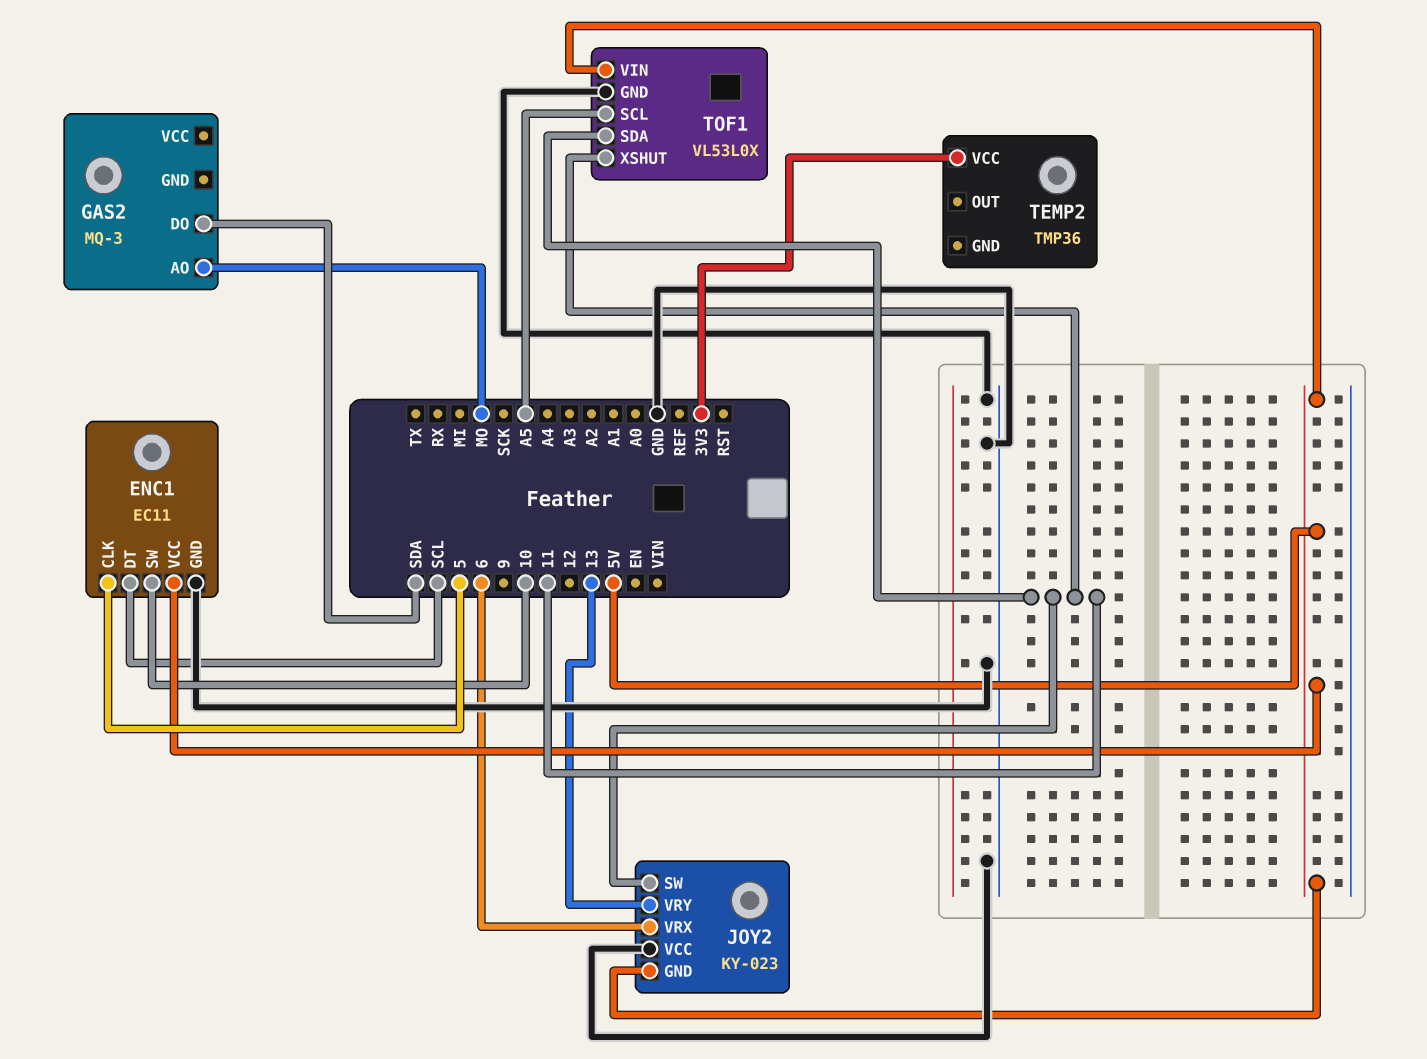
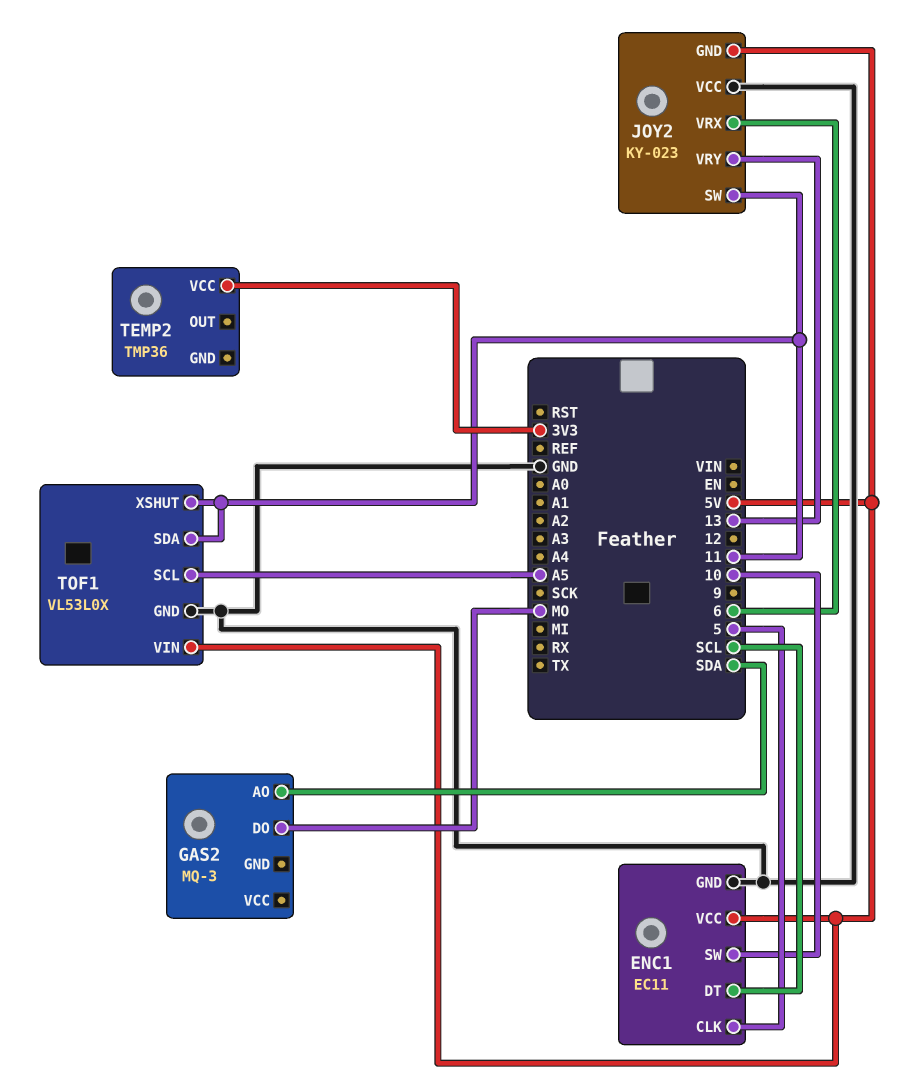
GAS2 pin AO: MO -> SDA
GAS2 pin DO: SDA -> MO

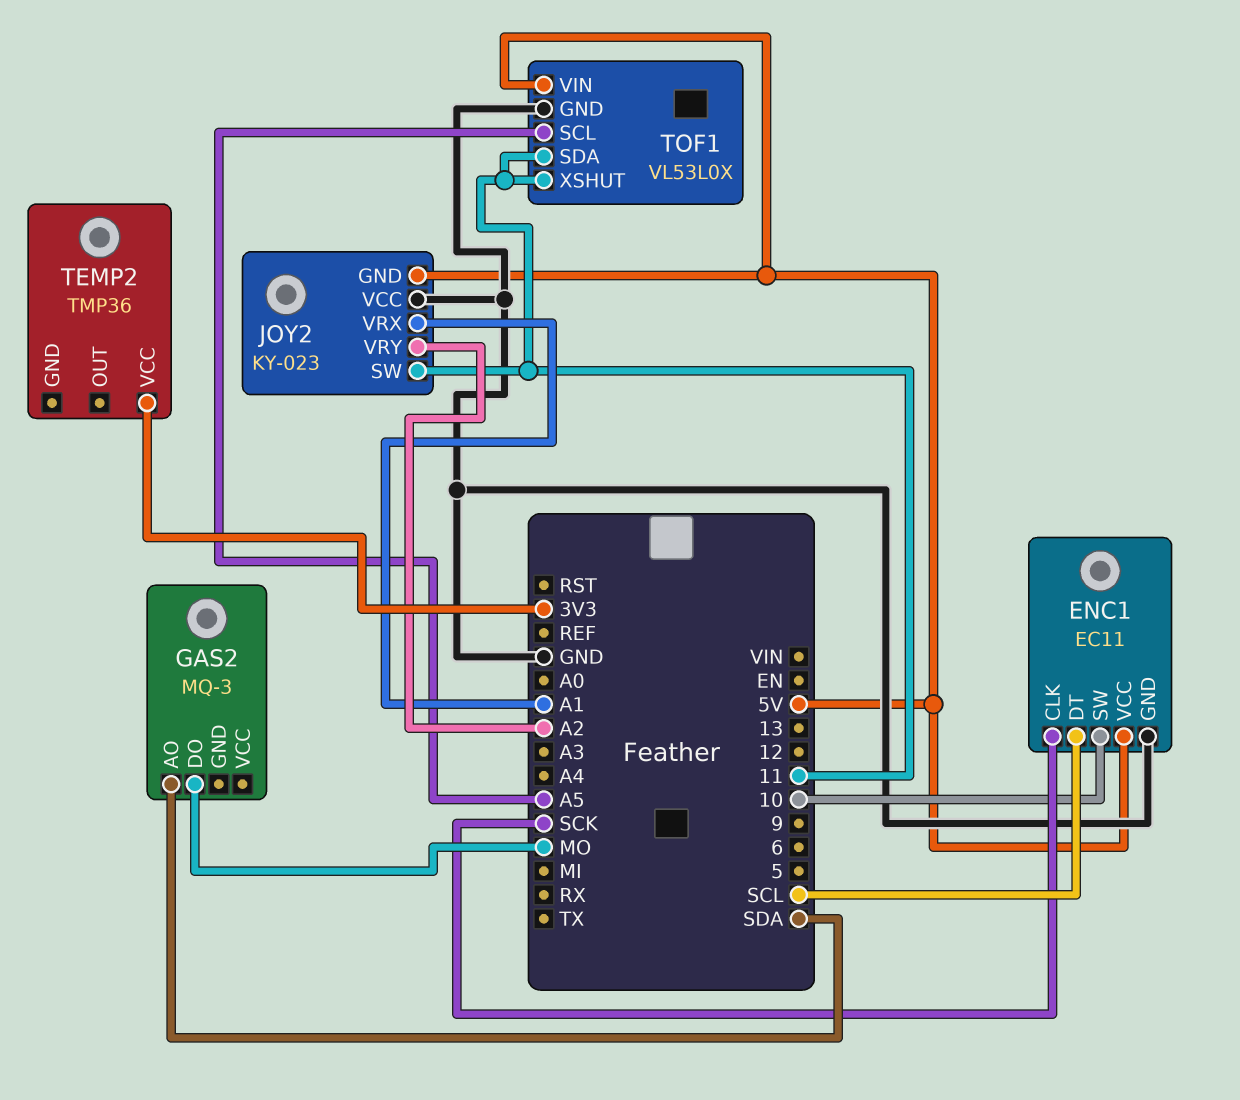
ENC1 pin CLK: 5 -> SCK
JOY2 pin VRX: 6 -> A1
JOY2 pin VRY: 13 -> A2

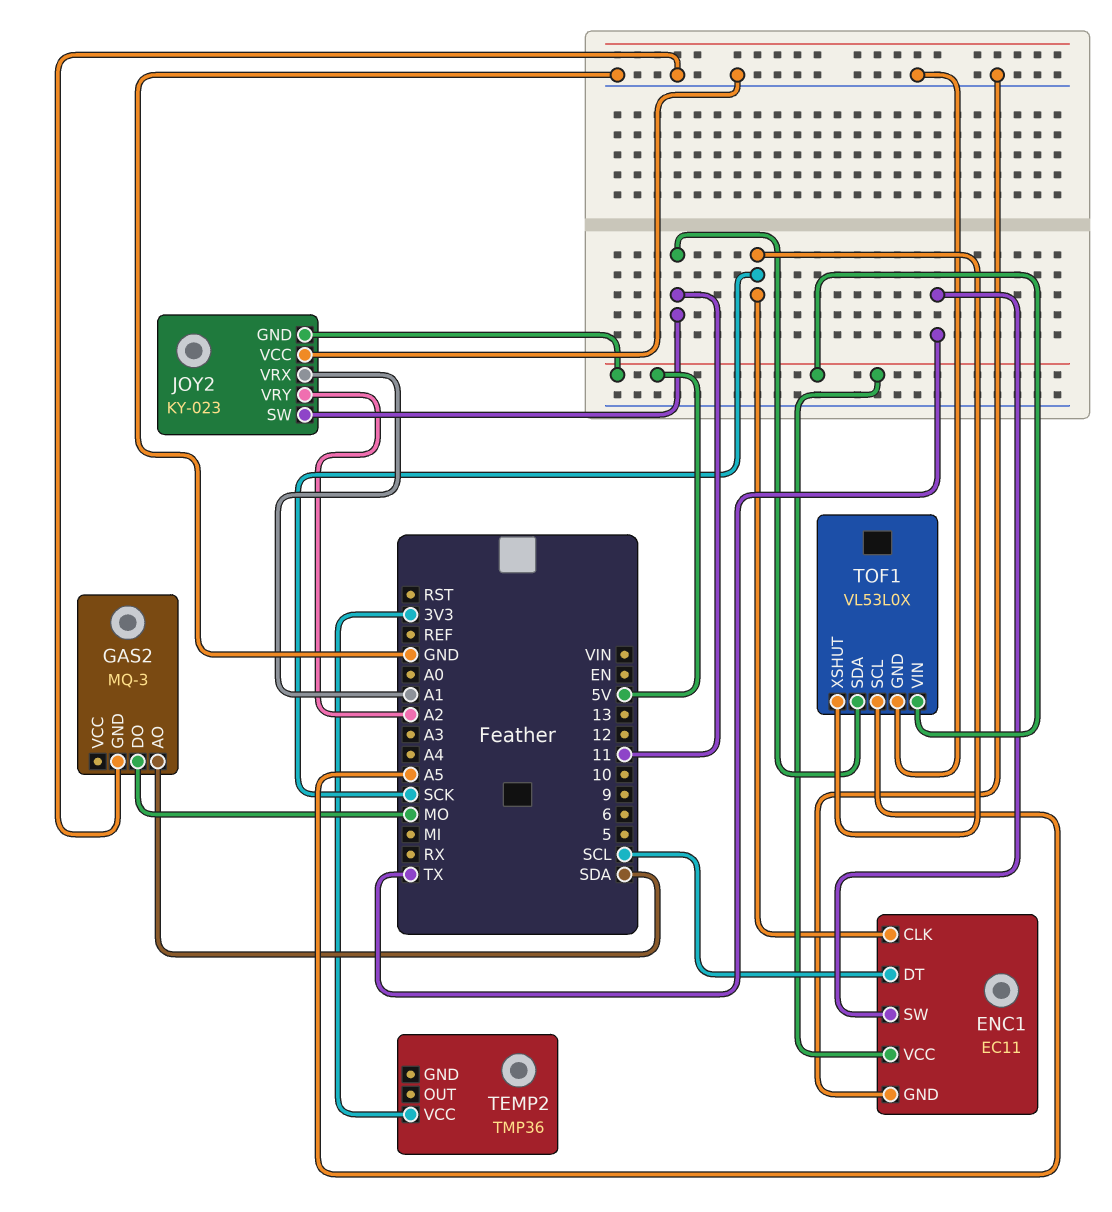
ENC1 pin SW: 10 -> TX
GAS2 pin GND: none -> GND
TOF1 pin XSHUT: 11 -> SCK

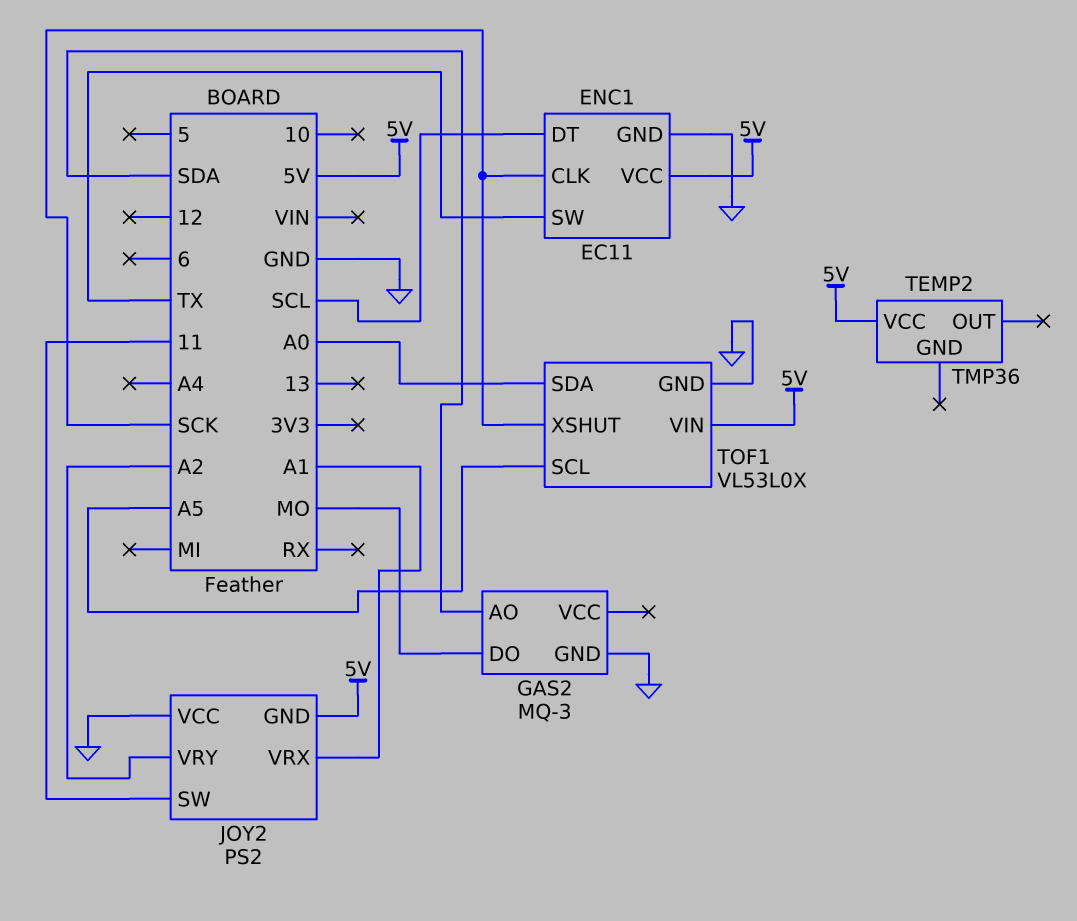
JOY2: KY-023 -> PS2
TEMP2 pin VCC: 3V3 -> 5V
TOF1 pin SDA: 11 -> A0

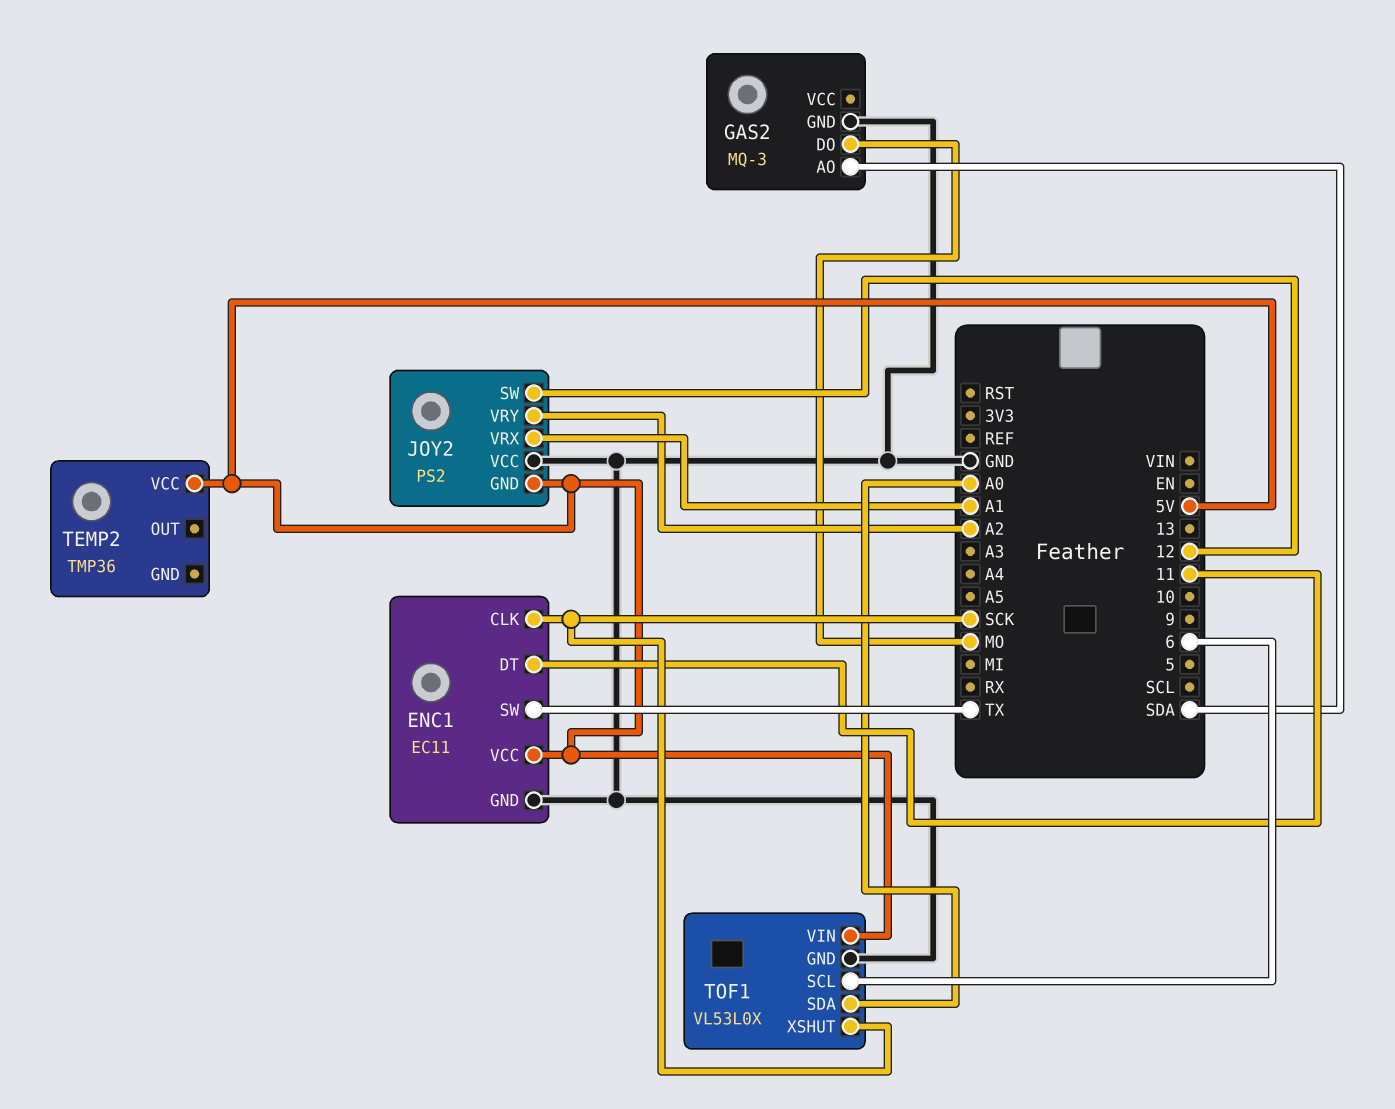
ENC1 pin DT: SCL -> 11
JOY2 pin SW: 11 -> 12
TOF1 pin SCL: A5 -> 6

